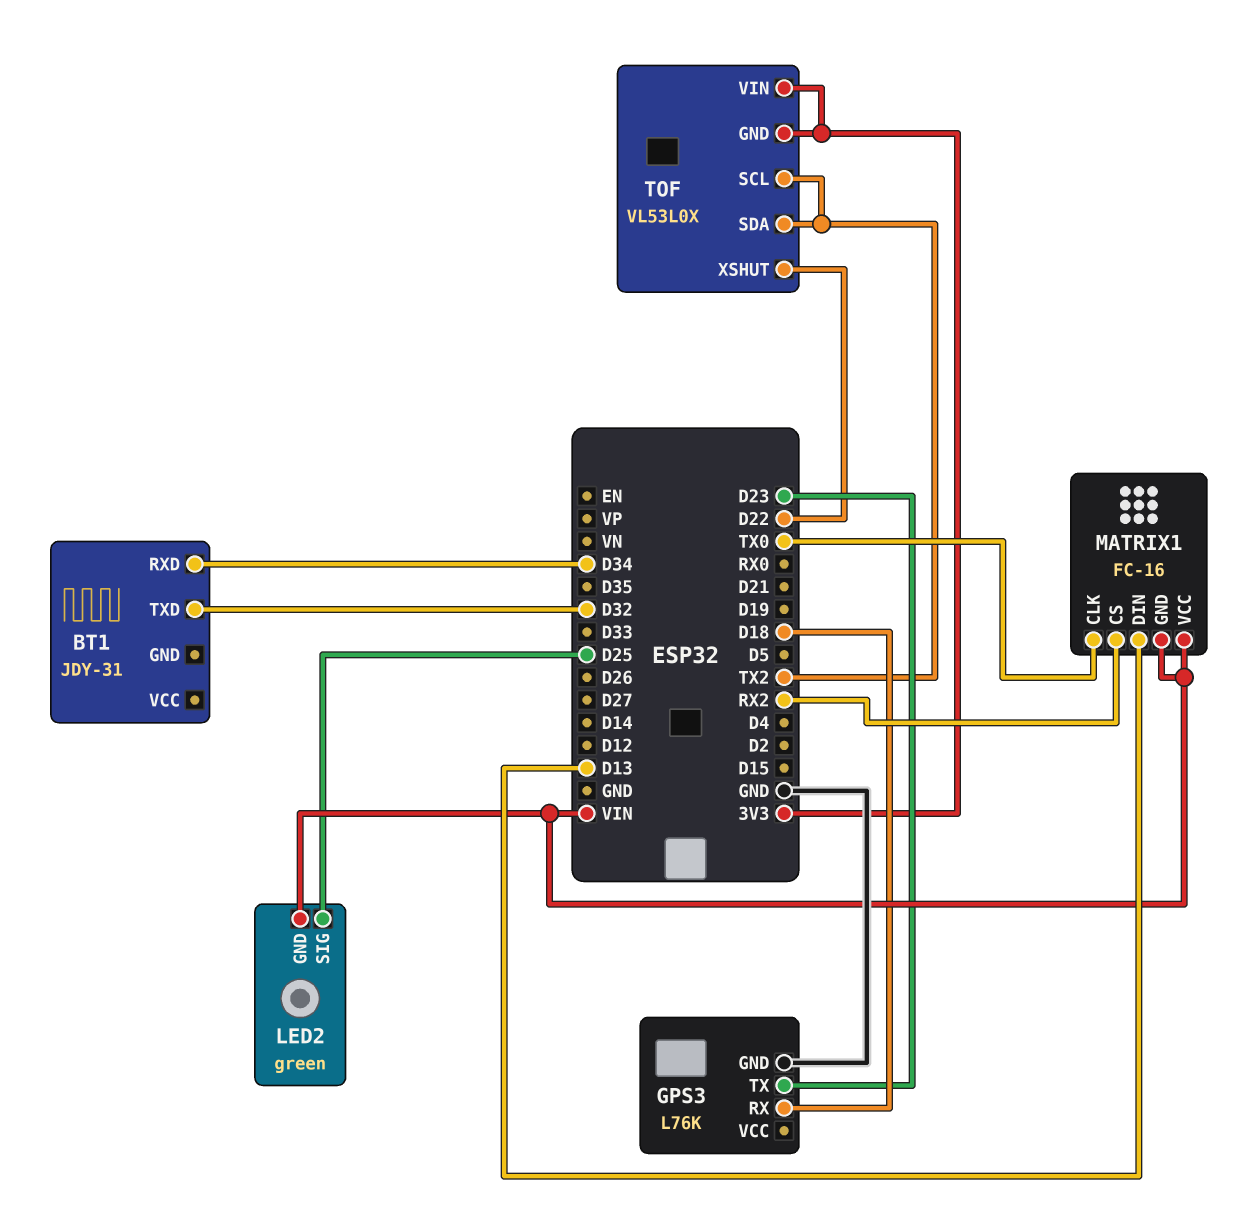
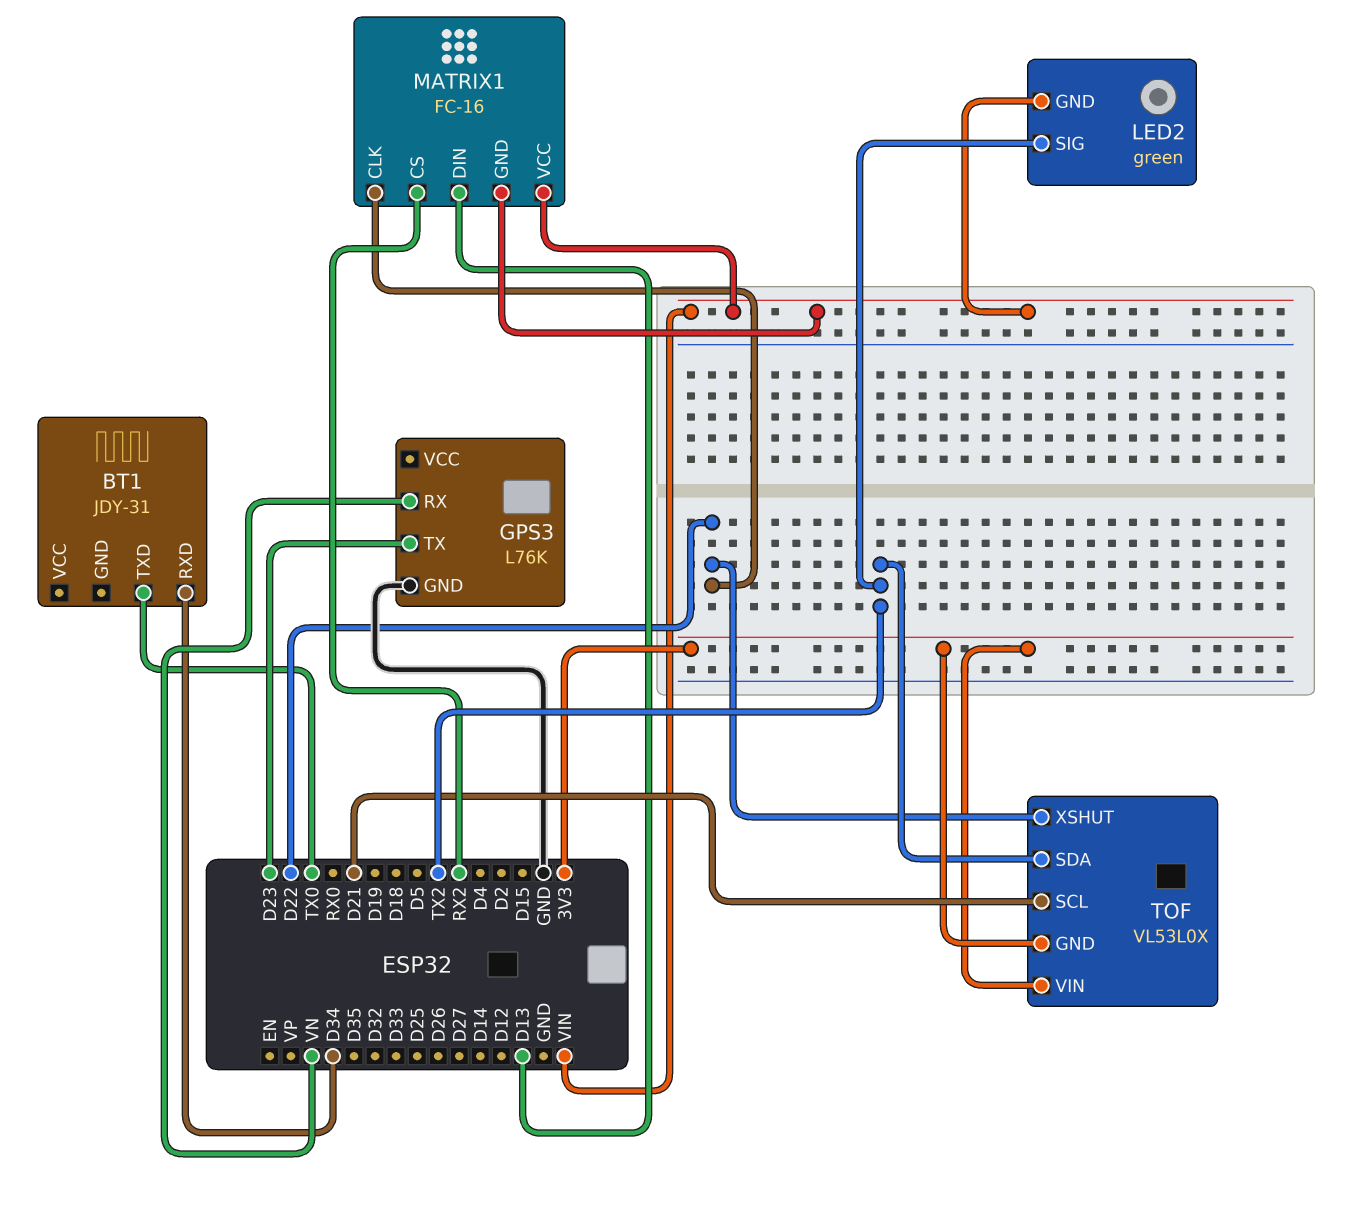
BT1 pin TXD: D32 -> TX0
GPS3 pin RX: D18 -> VN
LED2 pin SIG: D25 -> TX2
MATRIX1 pin CLK: TX0 -> D22
TOF pin SCL: TX2 -> D21

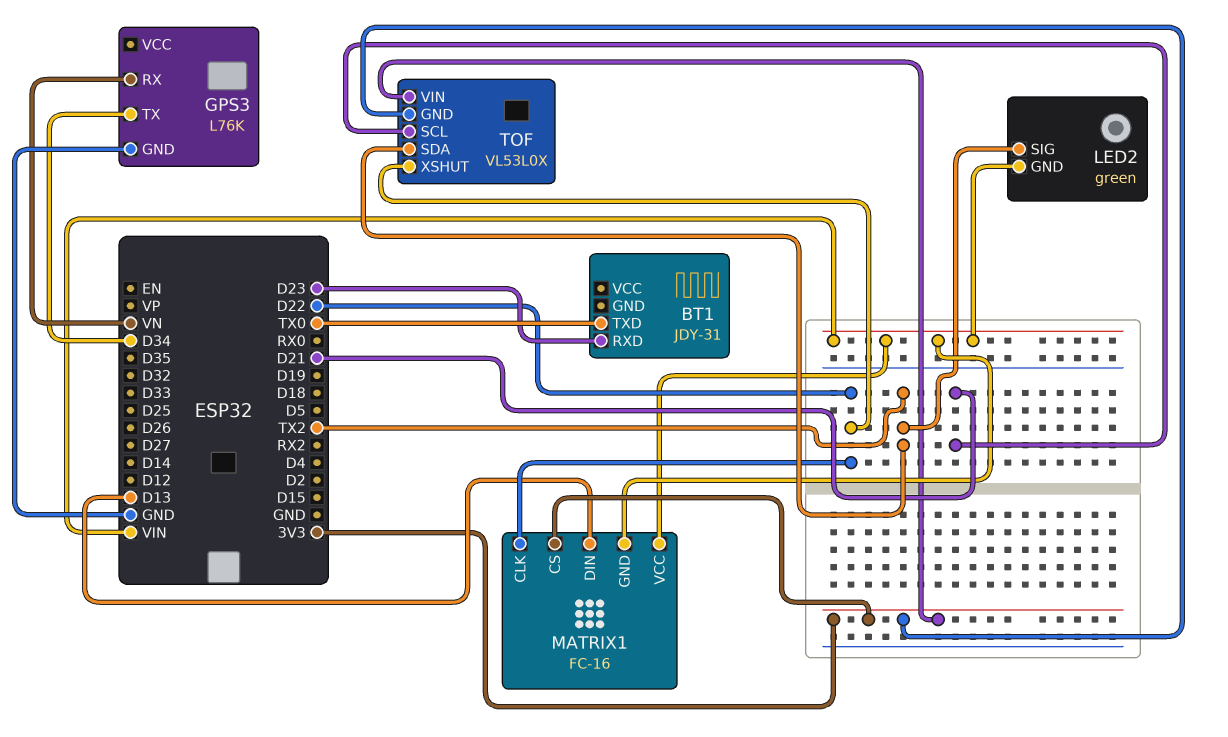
BT1 pin RXD: D34 -> D23
GPS3 pin TX: D23 -> D34
MATRIX1 pin CS: RX2 -> 3V3

